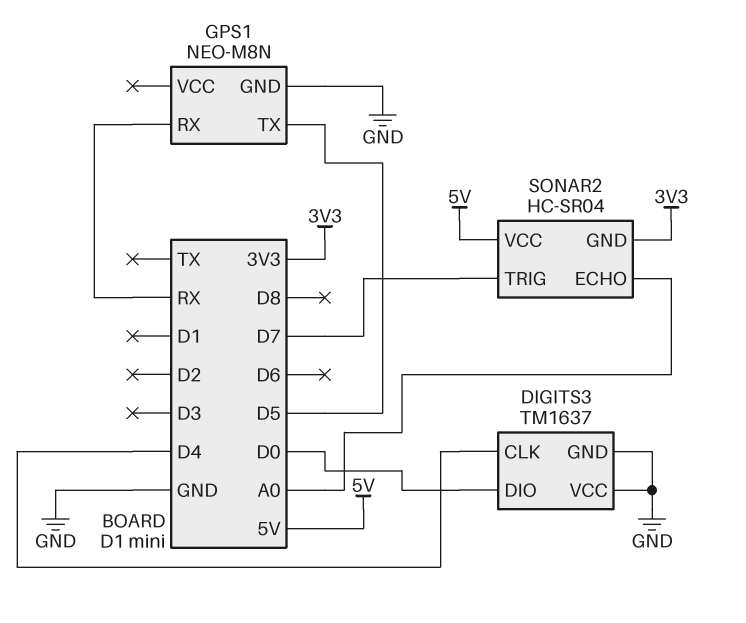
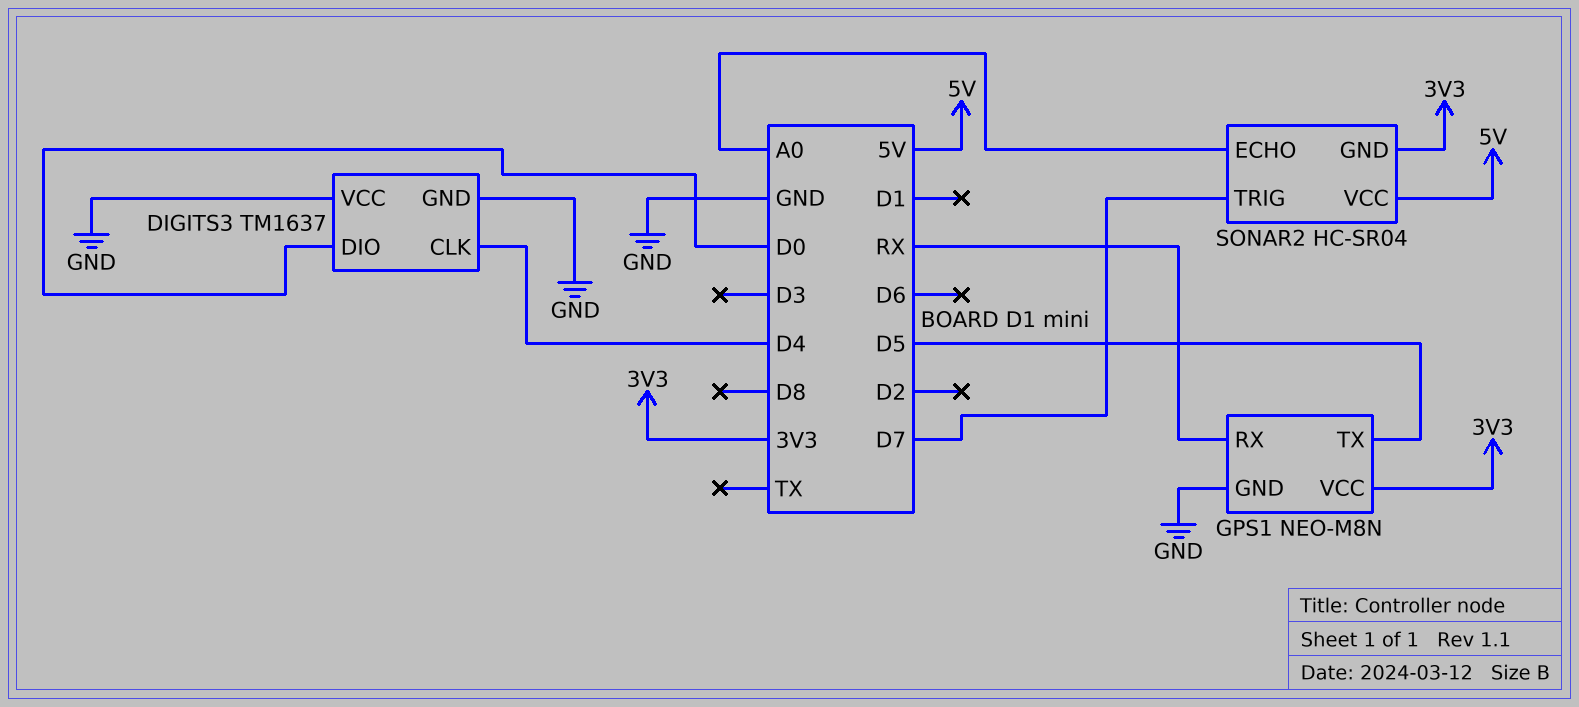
GPS1 pin VCC: none -> 3V3

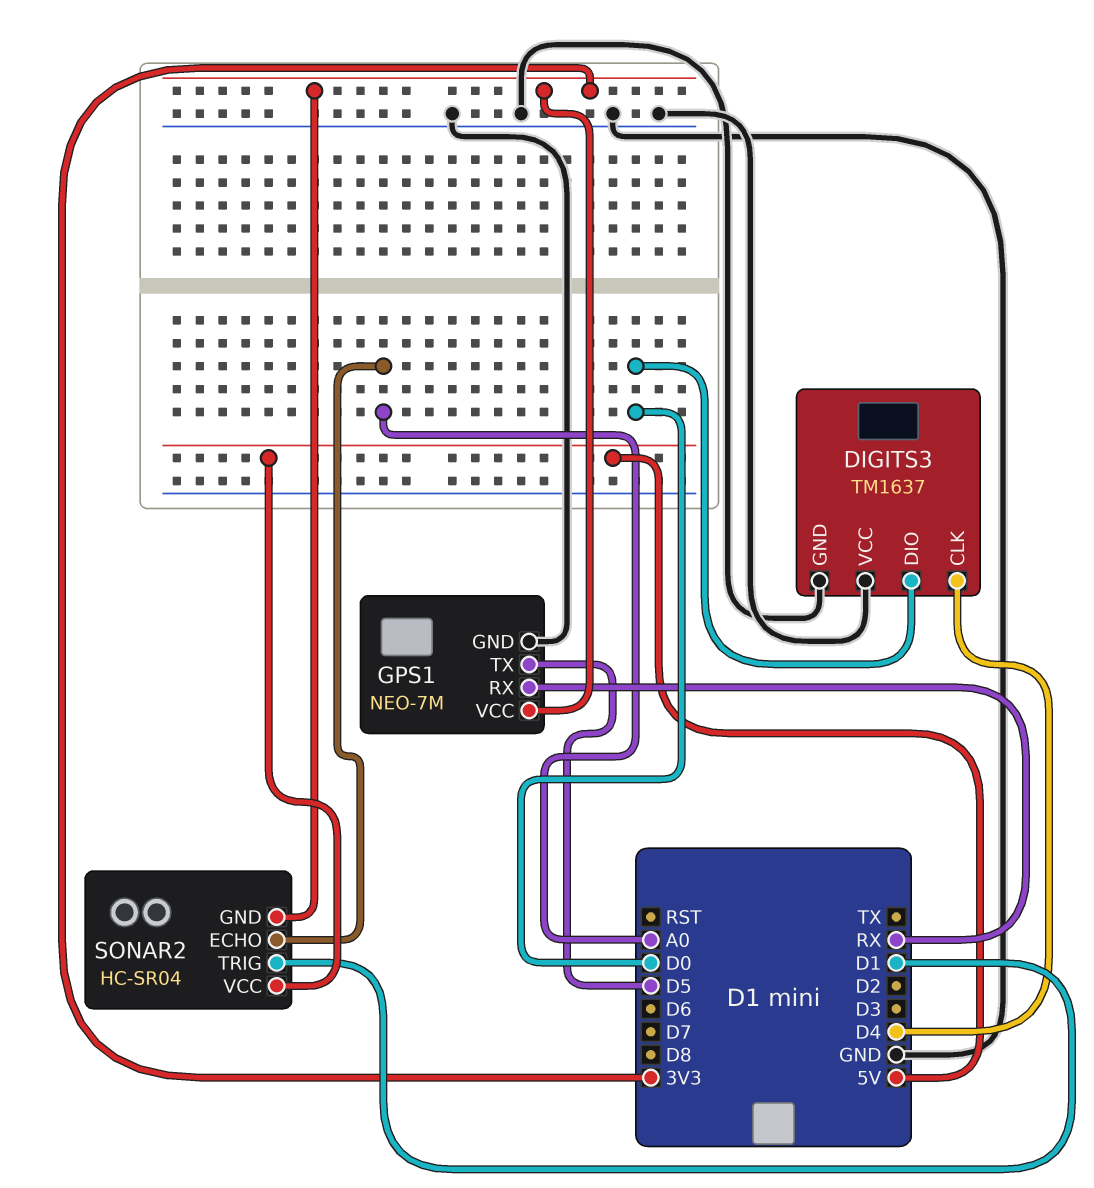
GPS1: NEO-M8N -> NEO-7M
SONAR2 pin TRIG: D7 -> D1

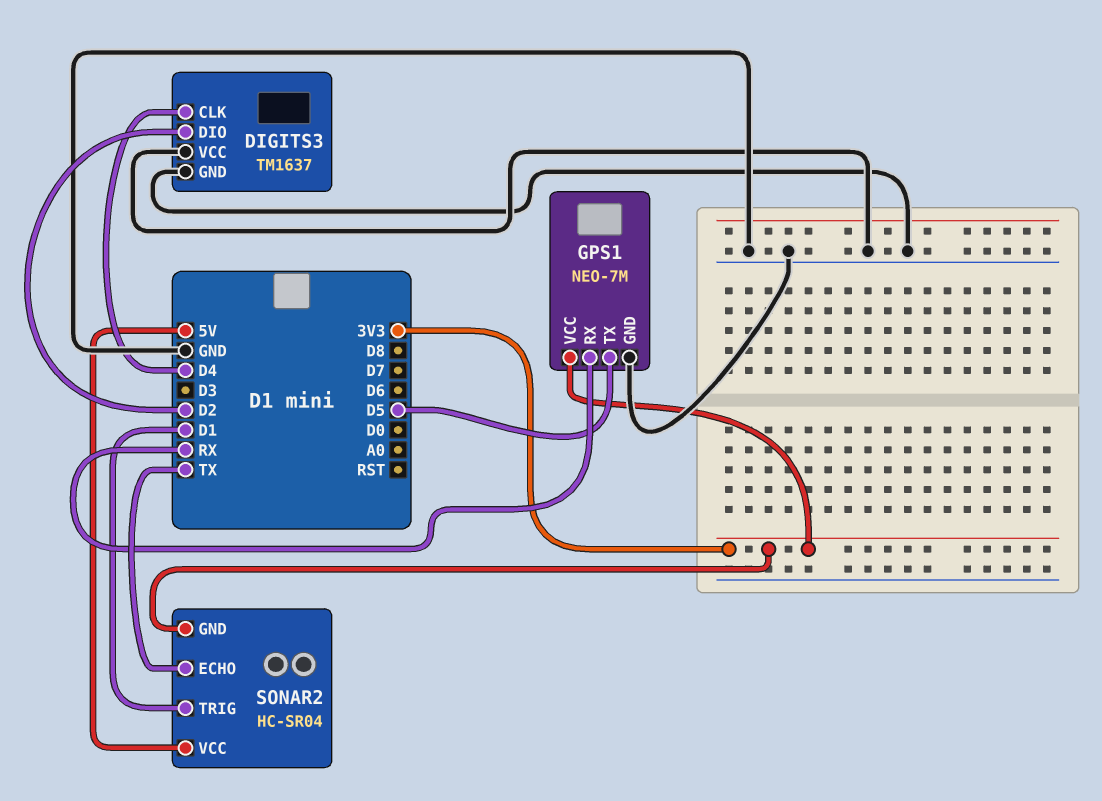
DIGITS3 pin DIO: D0 -> D2
SONAR2 pin ECHO: A0 -> TX

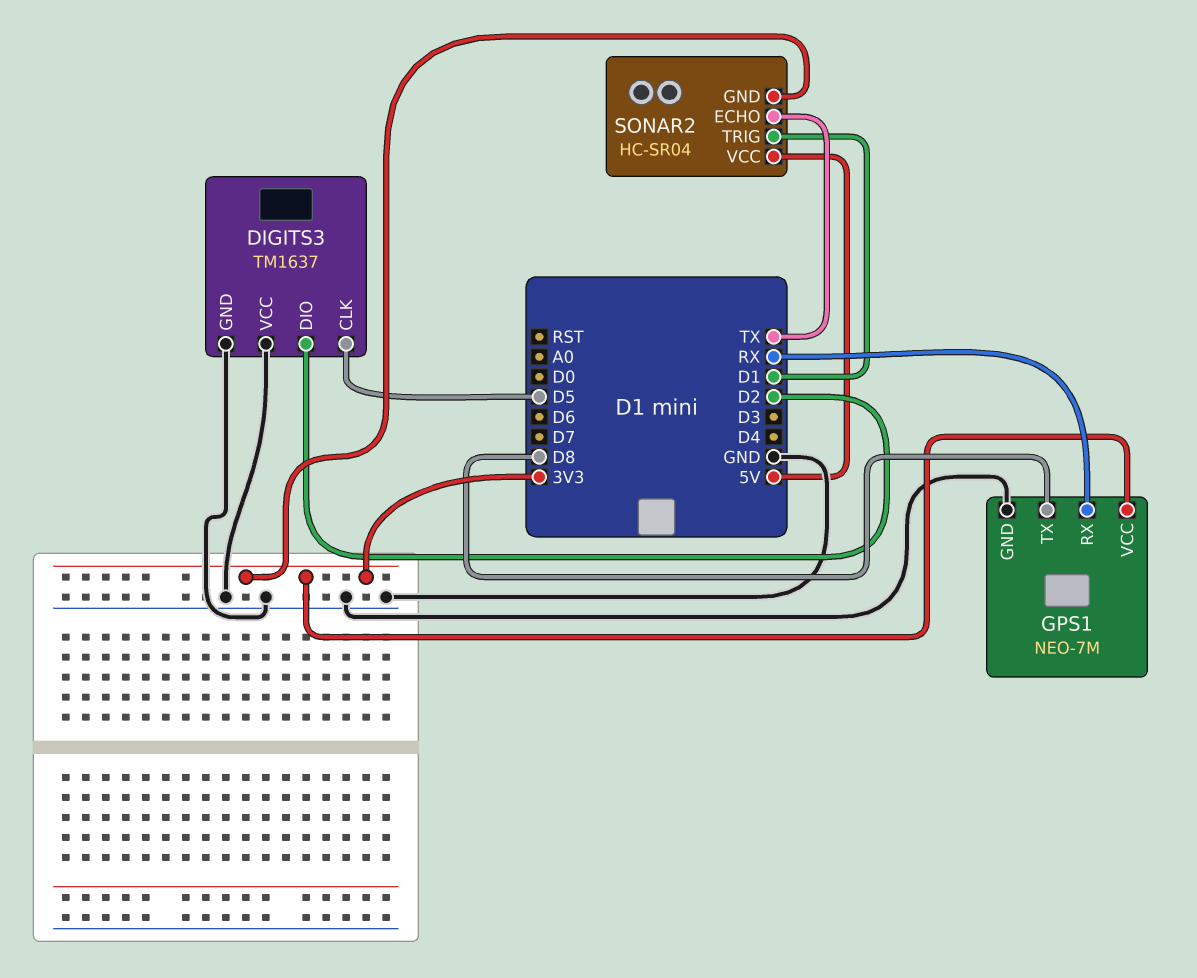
DIGITS3 pin CLK: D4 -> D5
GPS1 pin TX: D5 -> D8

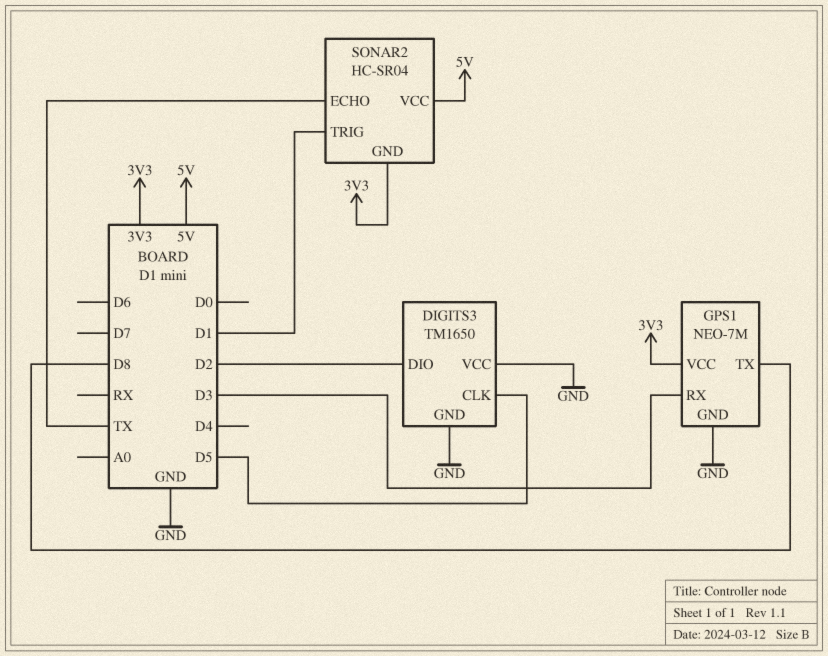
DIGITS3: TM1637 -> TM1650
GPS1 pin RX: RX -> D3

